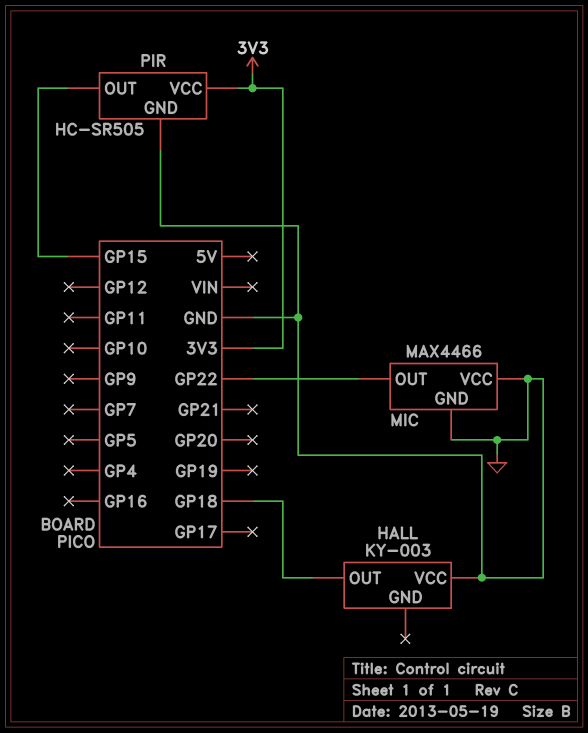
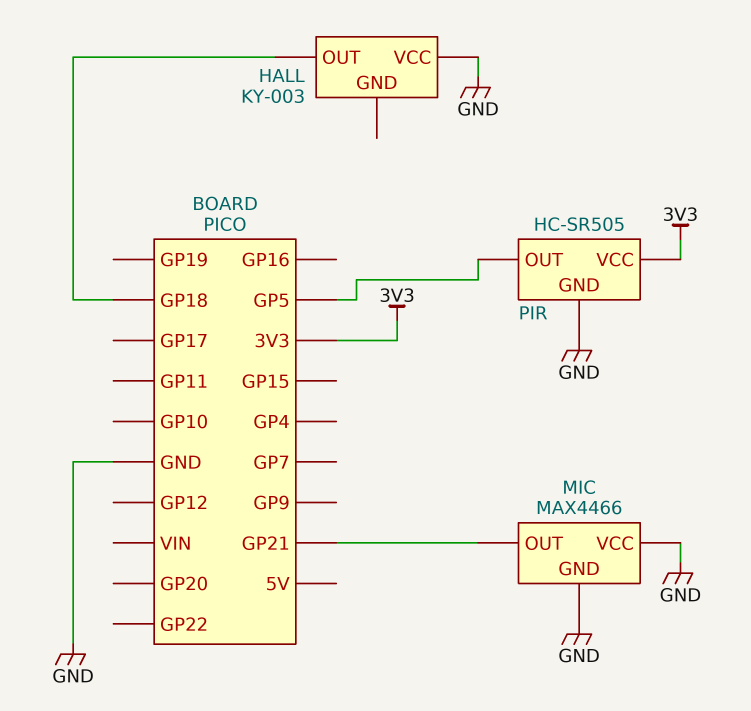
MIC pin OUT: GP22 -> GP21
PIR pin OUT: GP15 -> GP5

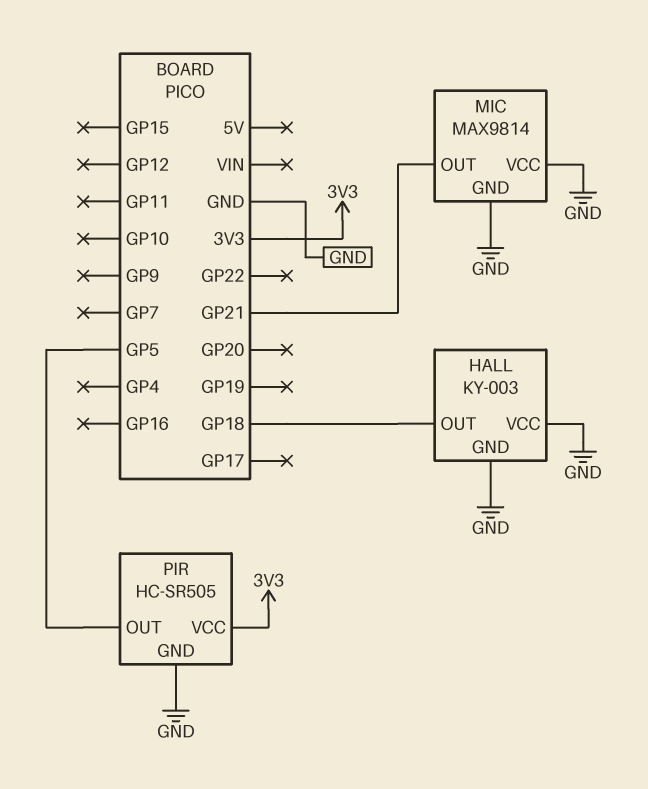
HALL pin GND: none -> GND
MIC: MAX4466 -> MAX9814

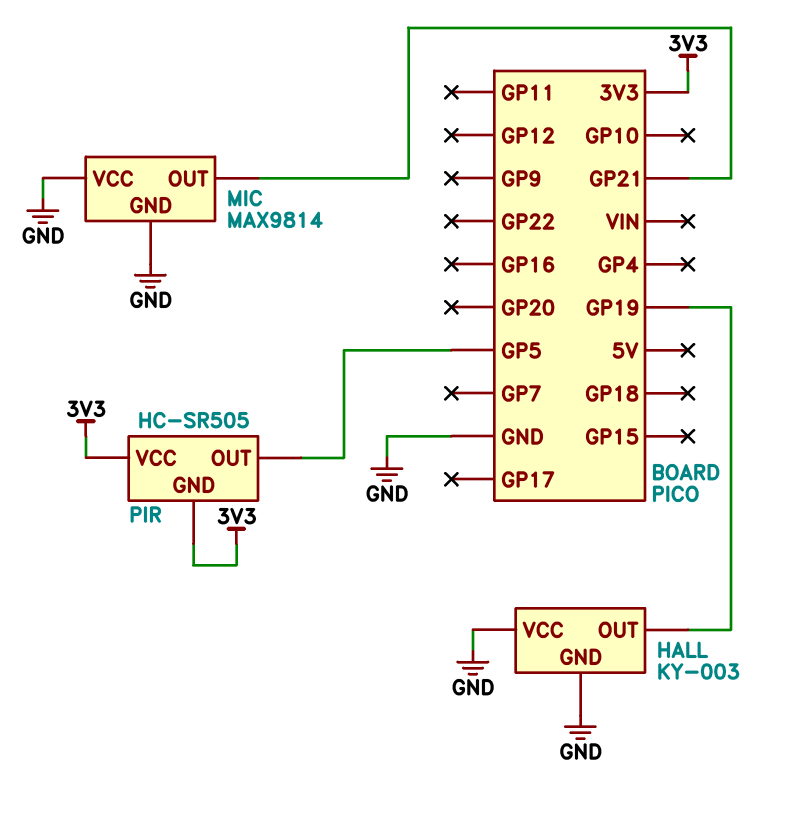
HALL pin OUT: GP18 -> GP19
PIR pin GND: GND -> 3V3

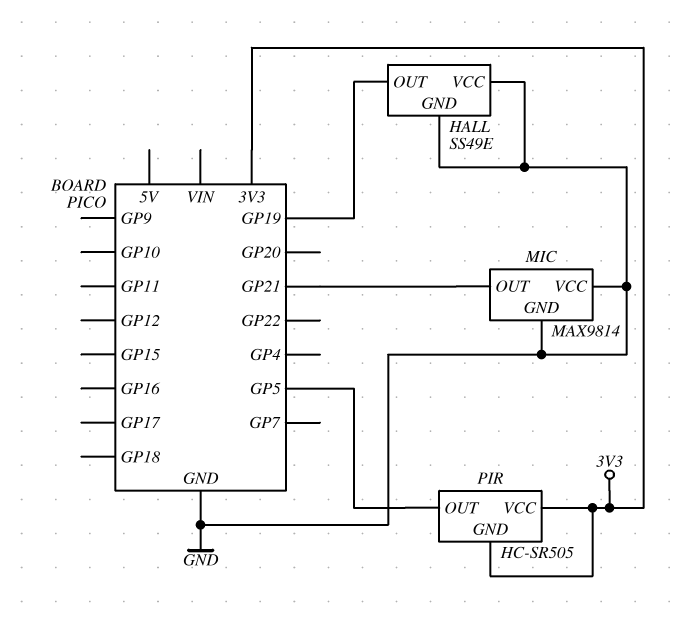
HALL: KY-003 -> SS49E

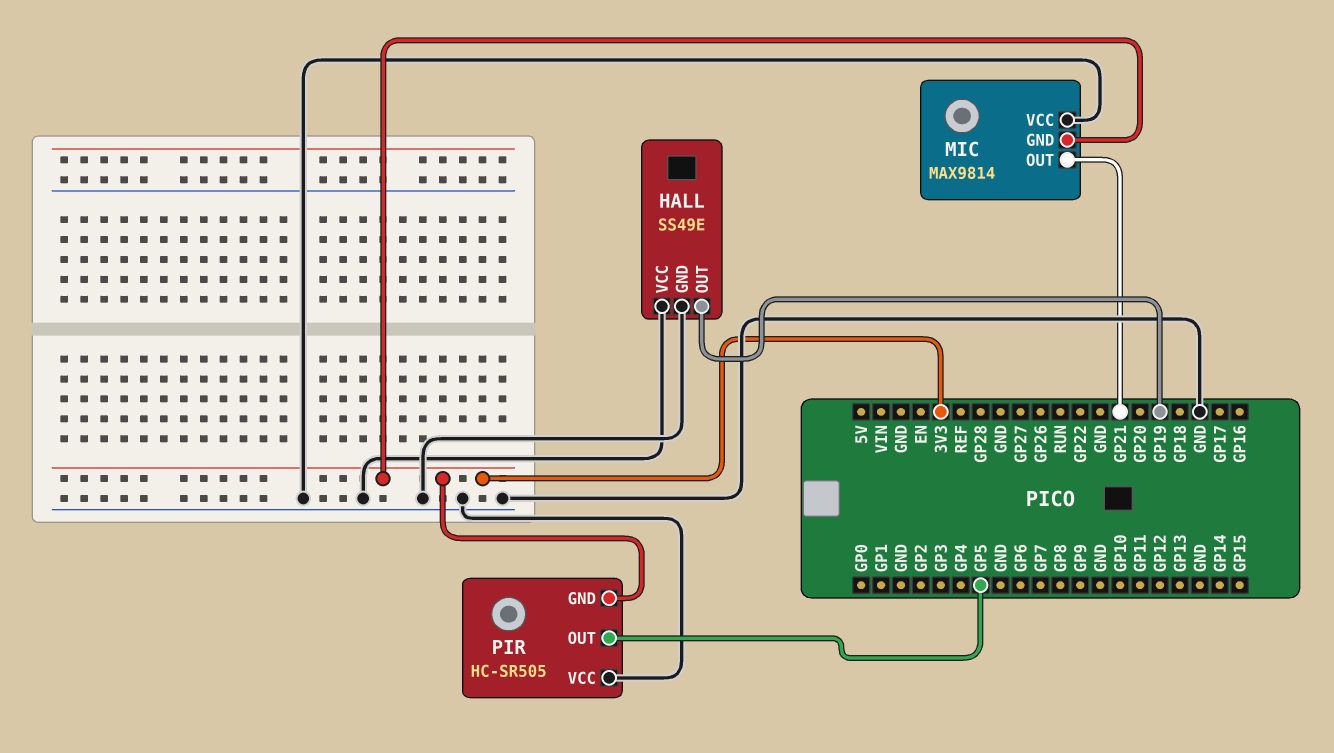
MIC pin GND: GND -> 3V3
PIR pin VCC: 3V3 -> GND

